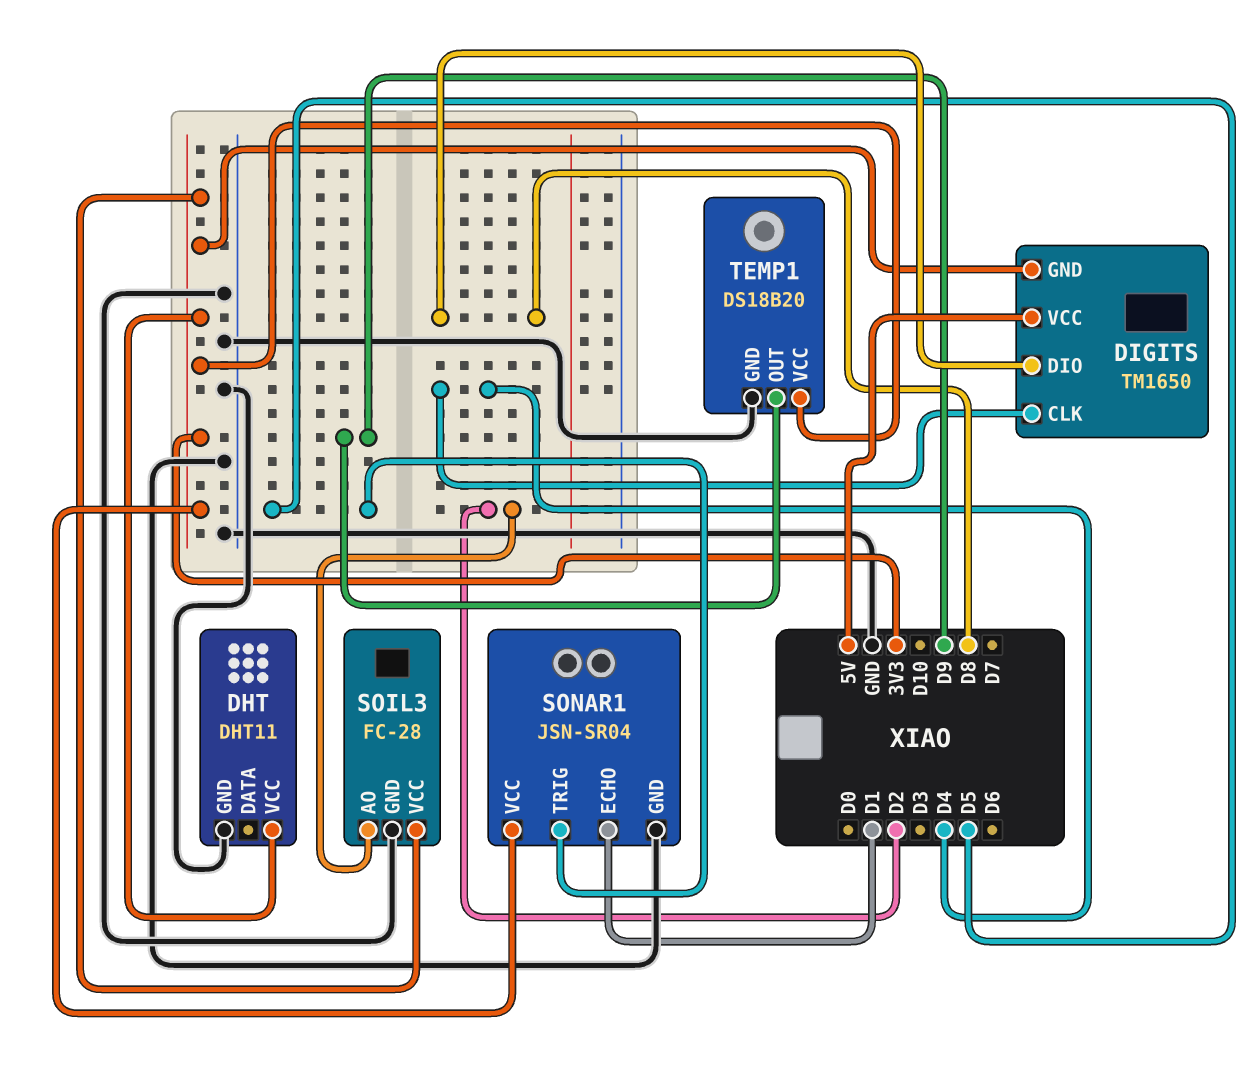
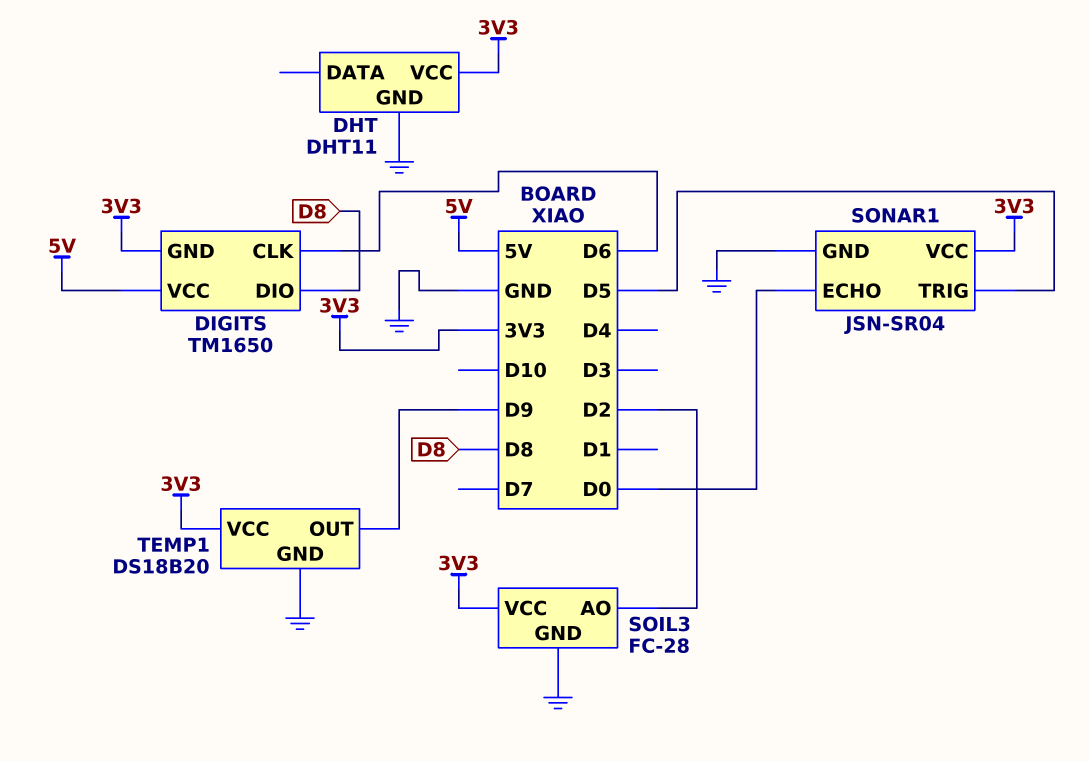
DIGITS pin CLK: D4 -> D6
SONAR1 pin ECHO: D1 -> D0

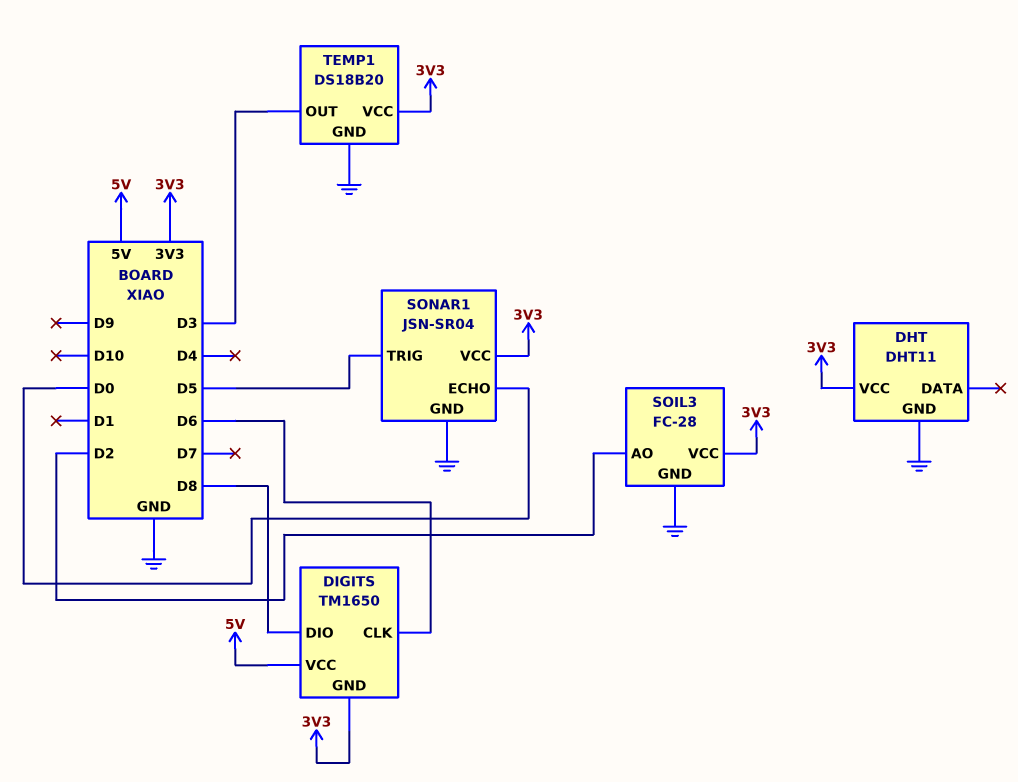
TEMP1 pin OUT: D9 -> D3

